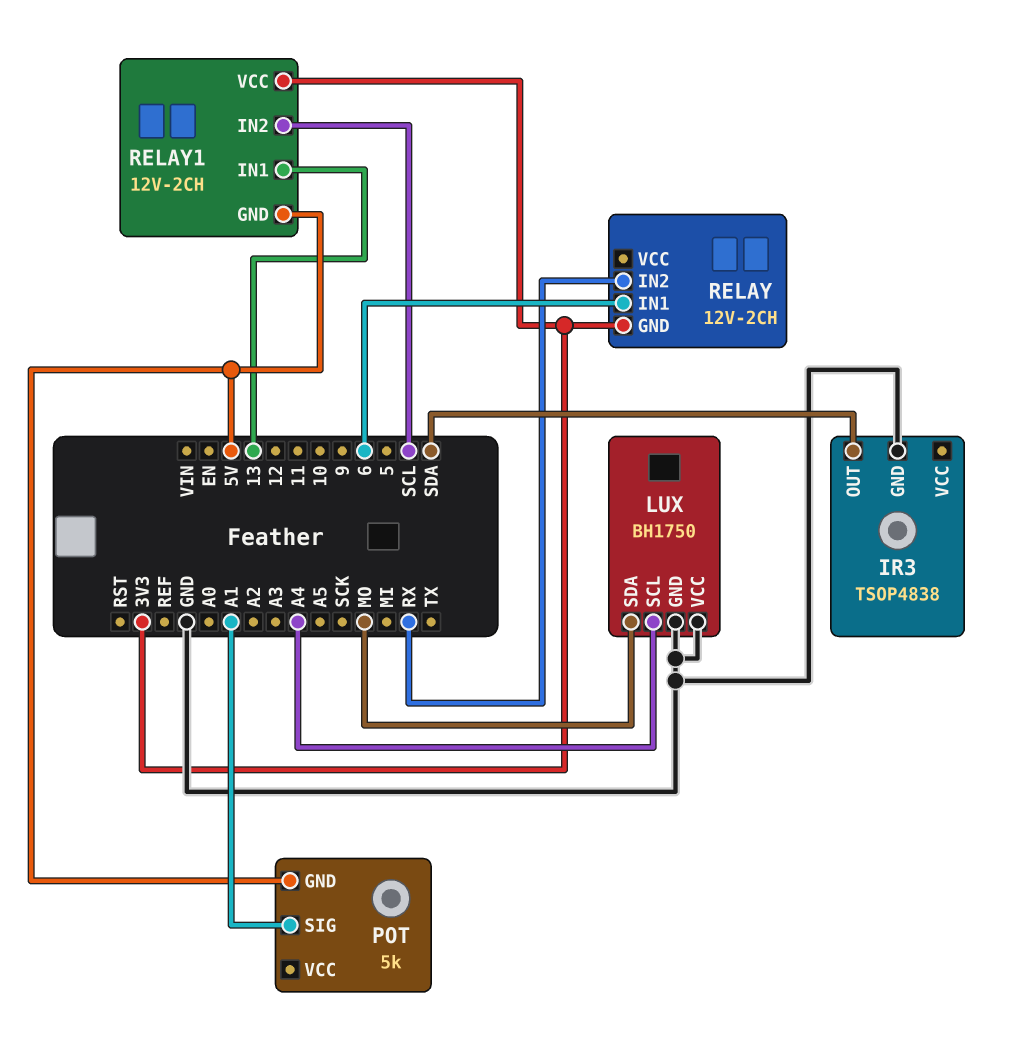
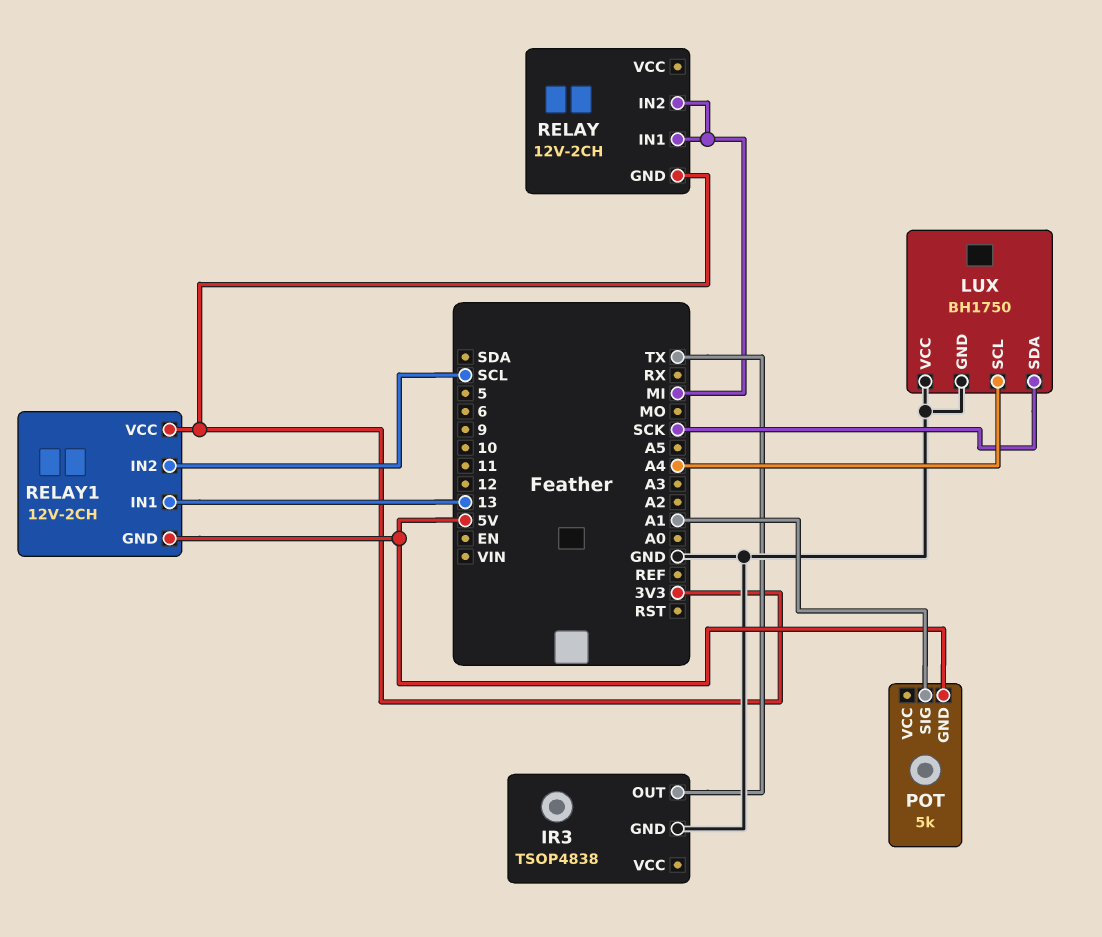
IR3 pin OUT: SDA -> TX
LUX pin SDA: MO -> SCK
RELAY pin IN1: 6 -> MI
RELAY pin IN2: RX -> MI

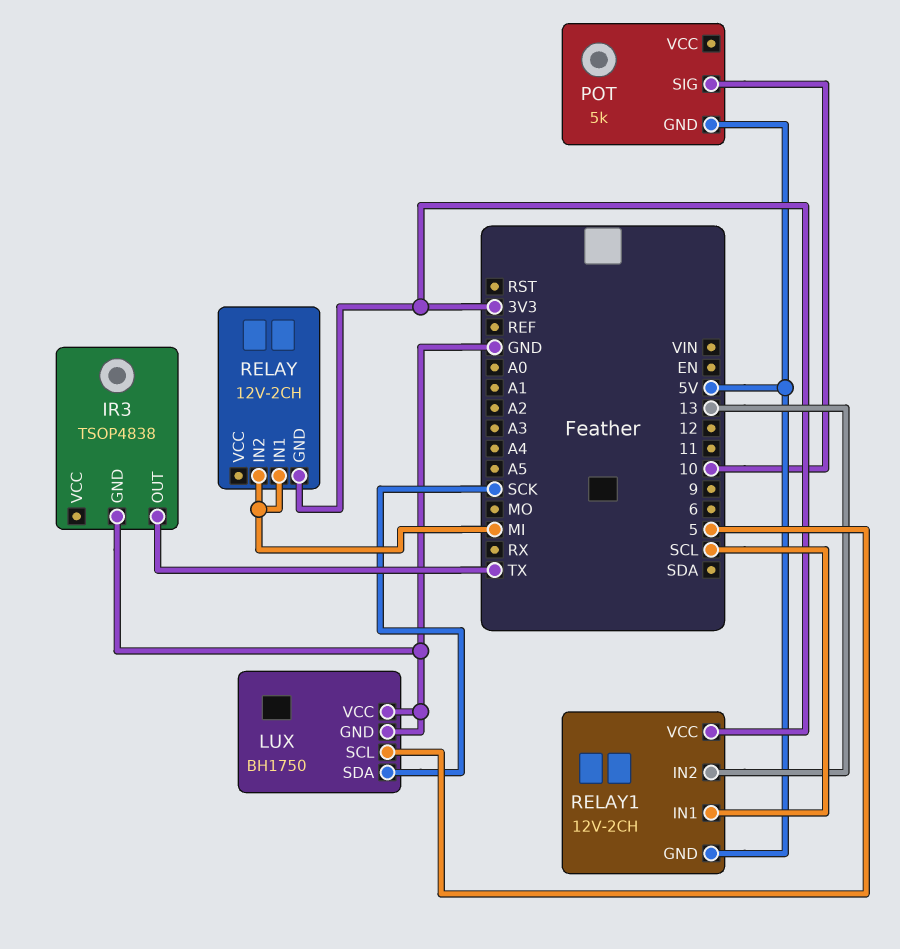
LUX pin SCL: A4 -> 5
POT pin SIG: A1 -> 10
RELAY1 pin IN1: 13 -> SCL
RELAY1 pin IN2: SCL -> 13

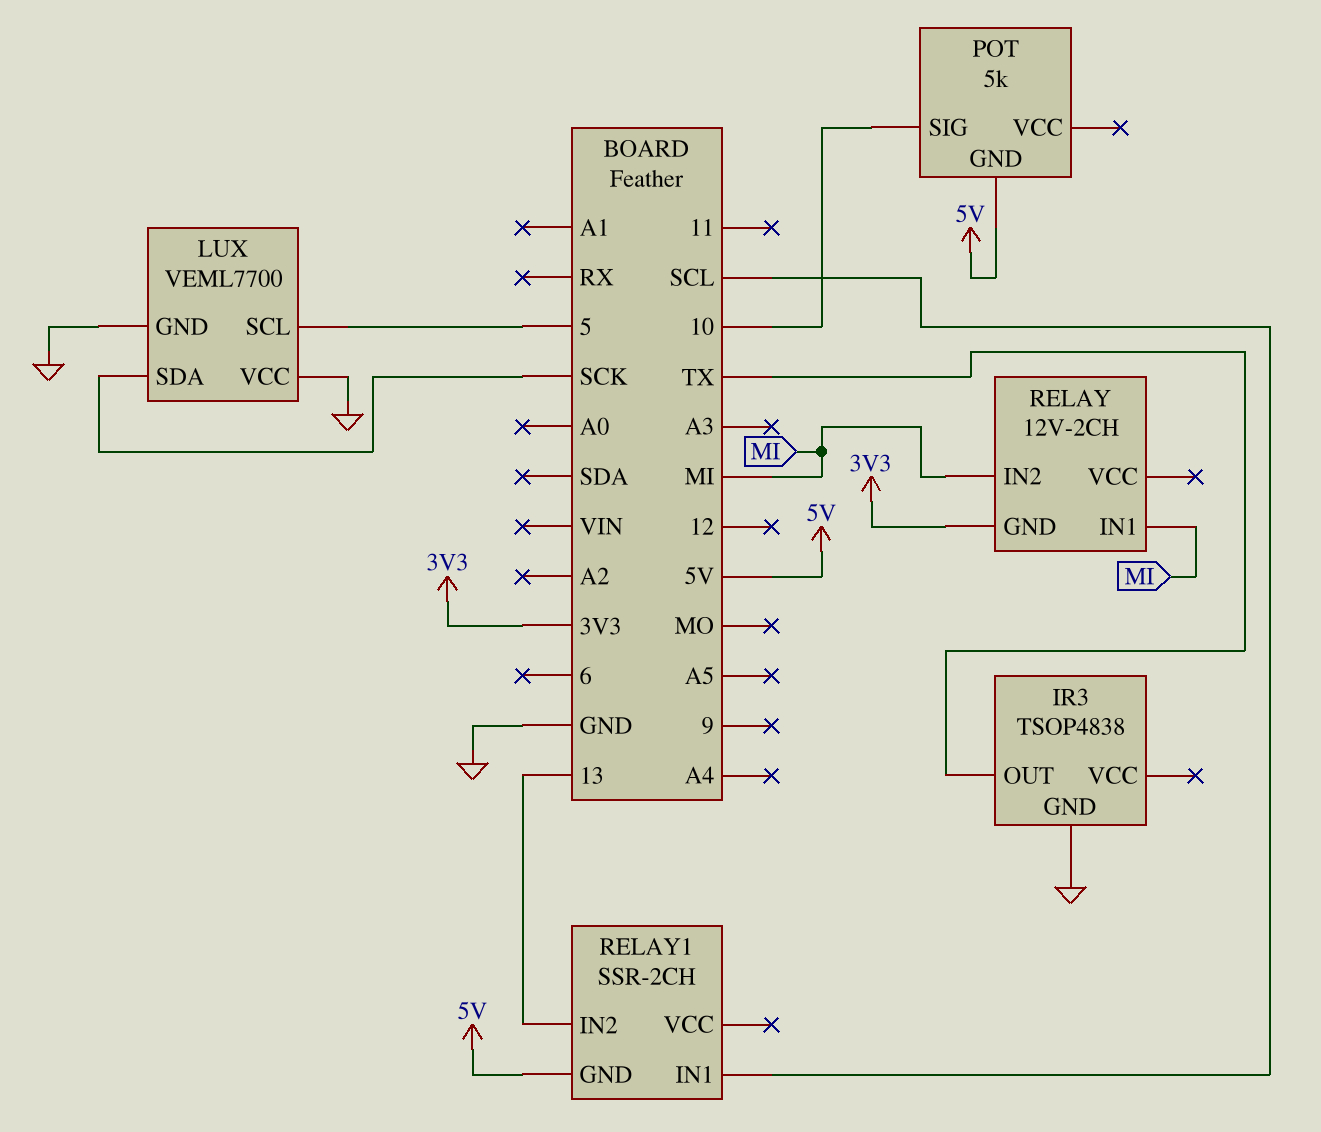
LUX: BH1750 -> VEML7700
RELAY1: 12V-2CH -> SSR-2CH
RELAY1 pin VCC: 3V3 -> none

